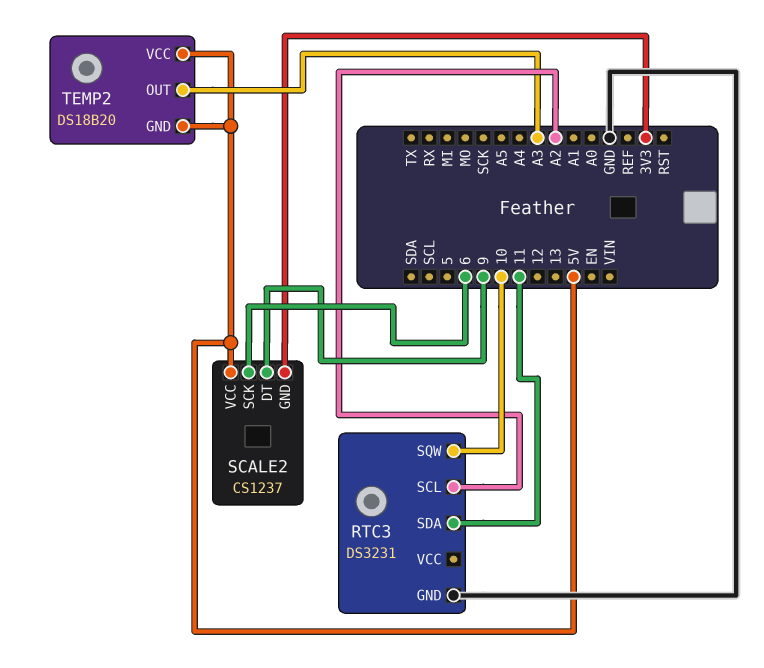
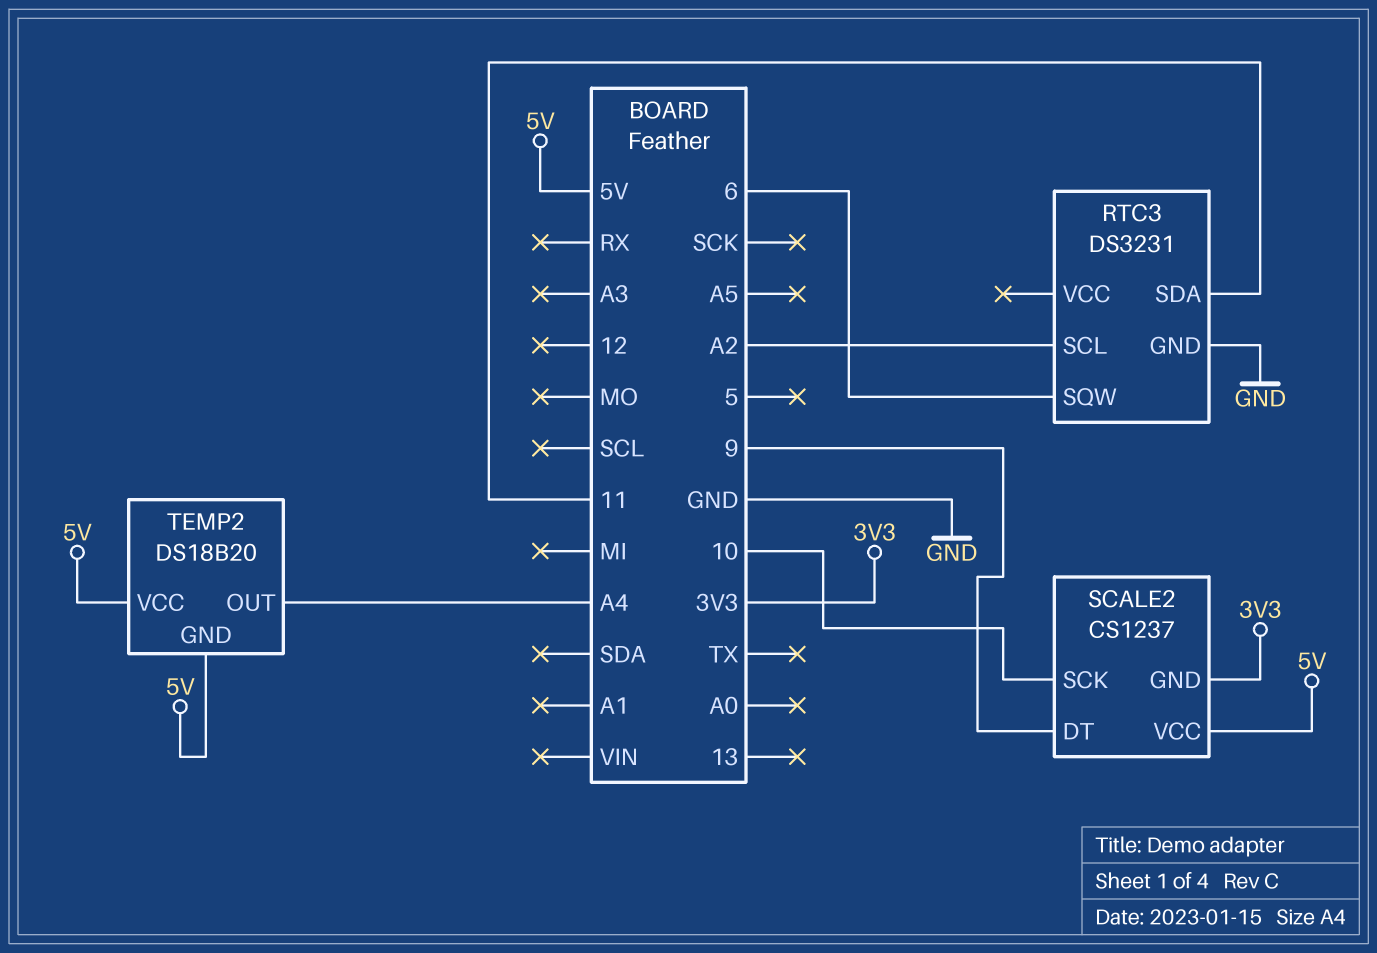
RTC3 pin SQW: 10 -> 6
SCALE2 pin SCK: 6 -> 10
TEMP2 pin OUT: A3 -> A4

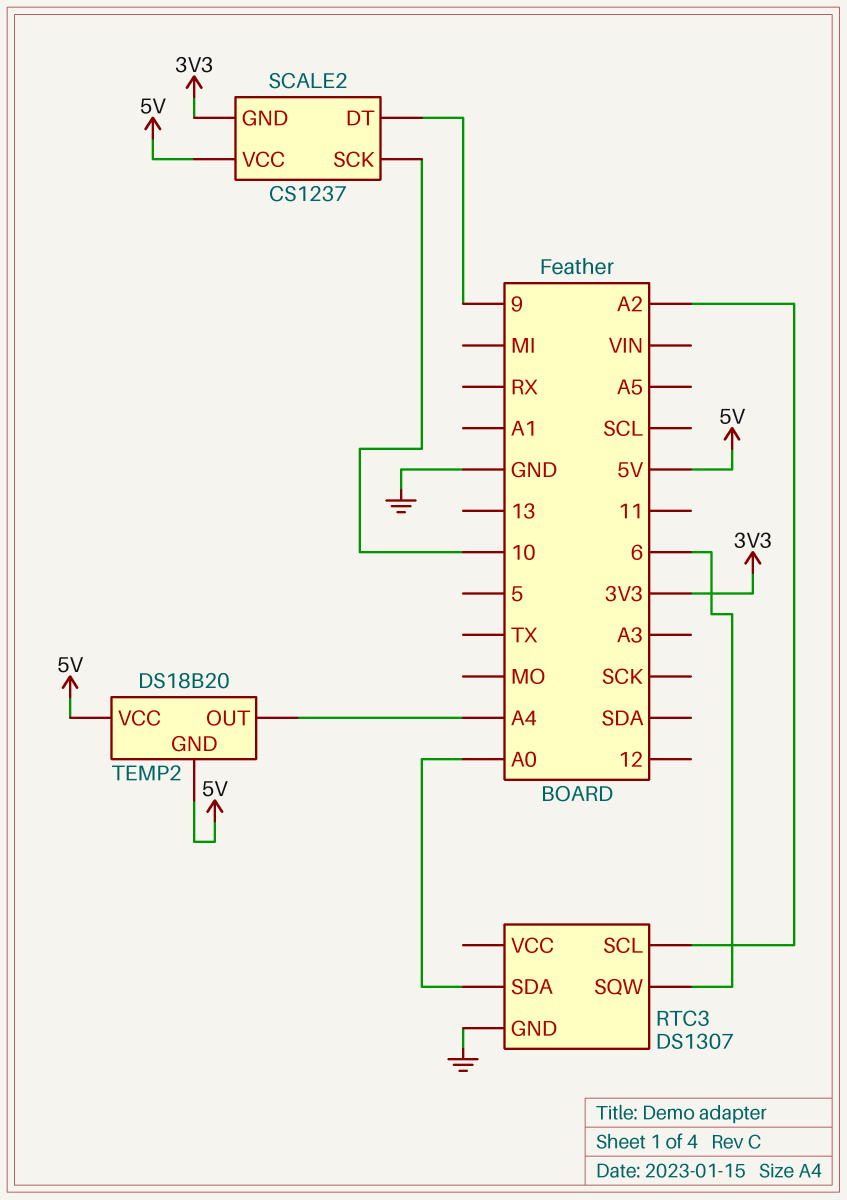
RTC3: DS3231 -> DS1307
RTC3 pin SDA: 11 -> A0

